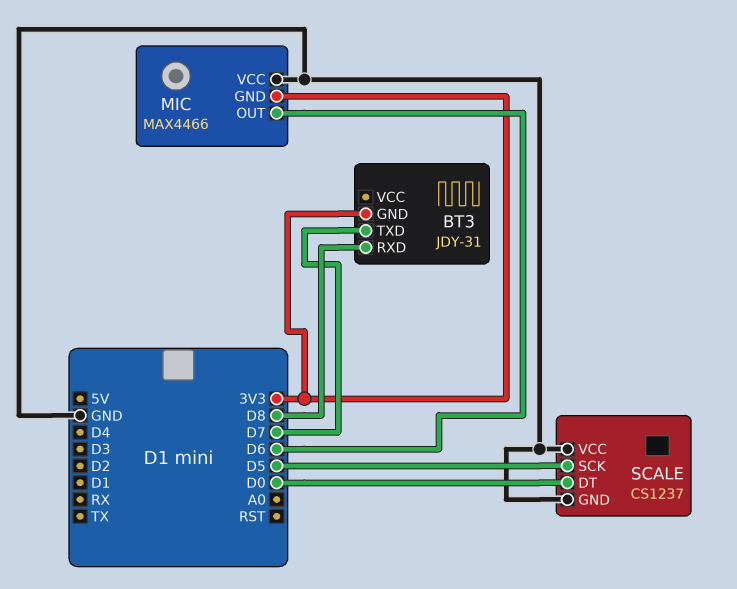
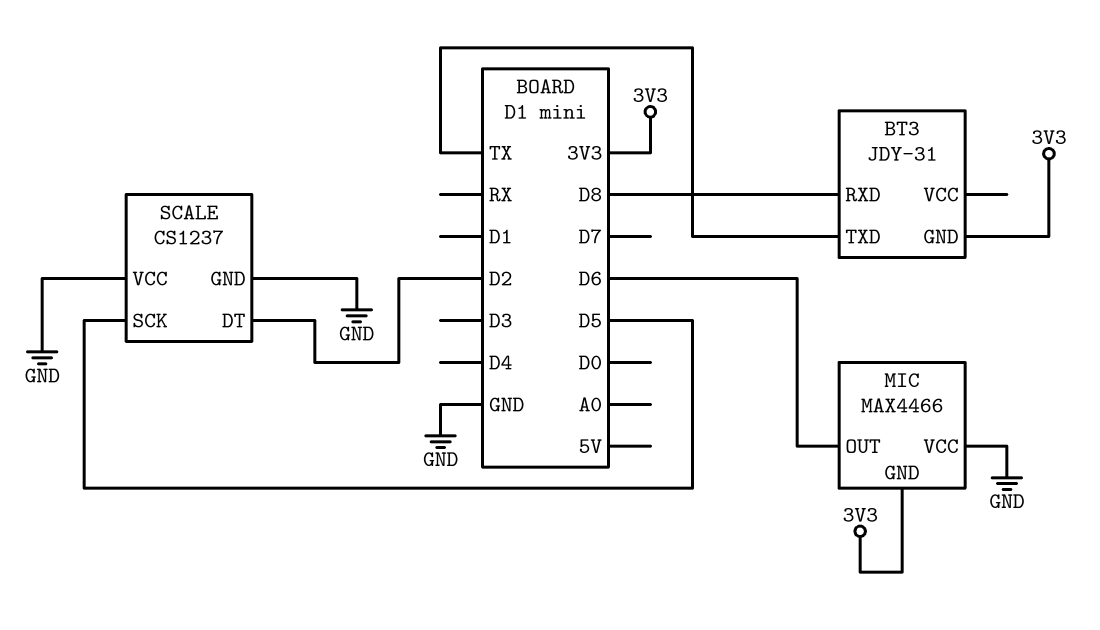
BT3 pin TXD: D7 -> TX
SCALE pin DT: D0 -> D2

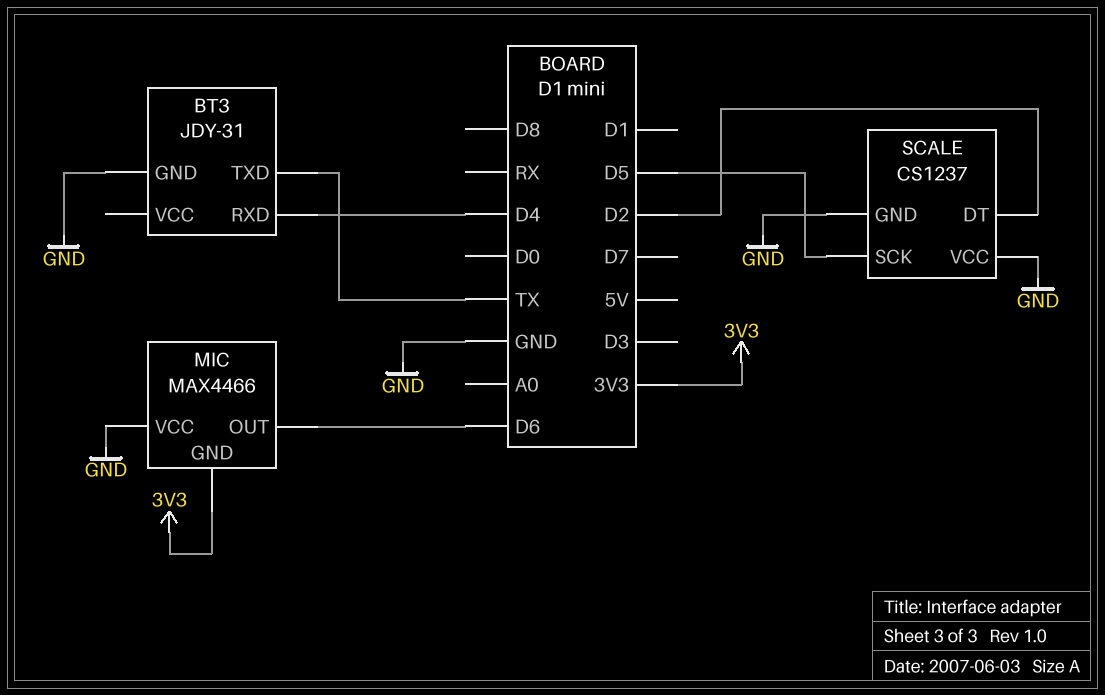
BT3 pin GND: 3V3 -> GND
BT3 pin RXD: D8 -> D4

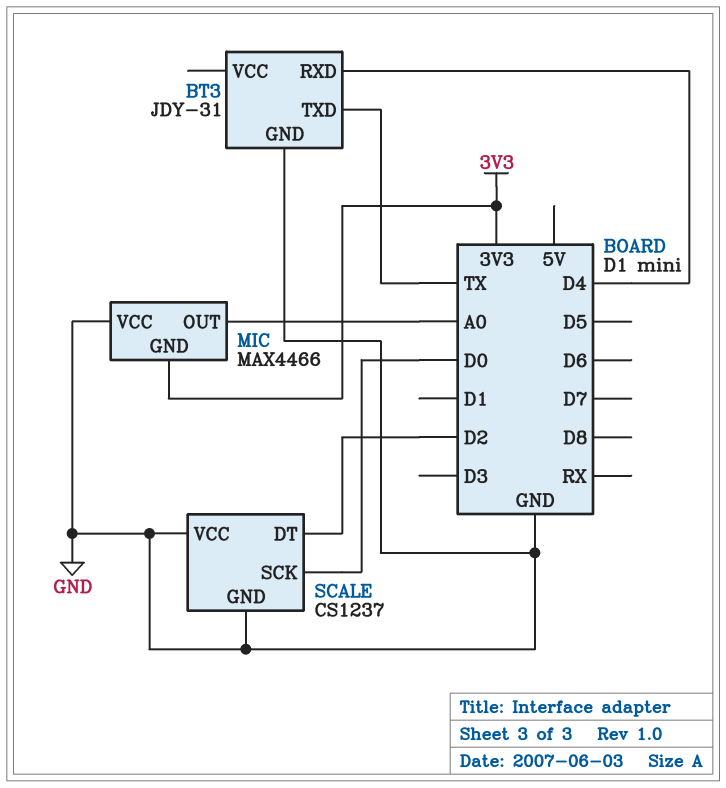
MIC pin OUT: D6 -> A0
SCALE pin SCK: D5 -> D0

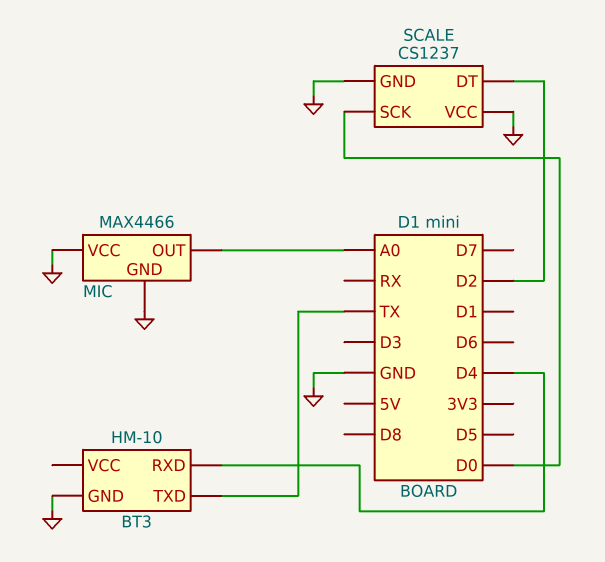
BT3: JDY-31 -> HM-10
MIC pin GND: 3V3 -> GND

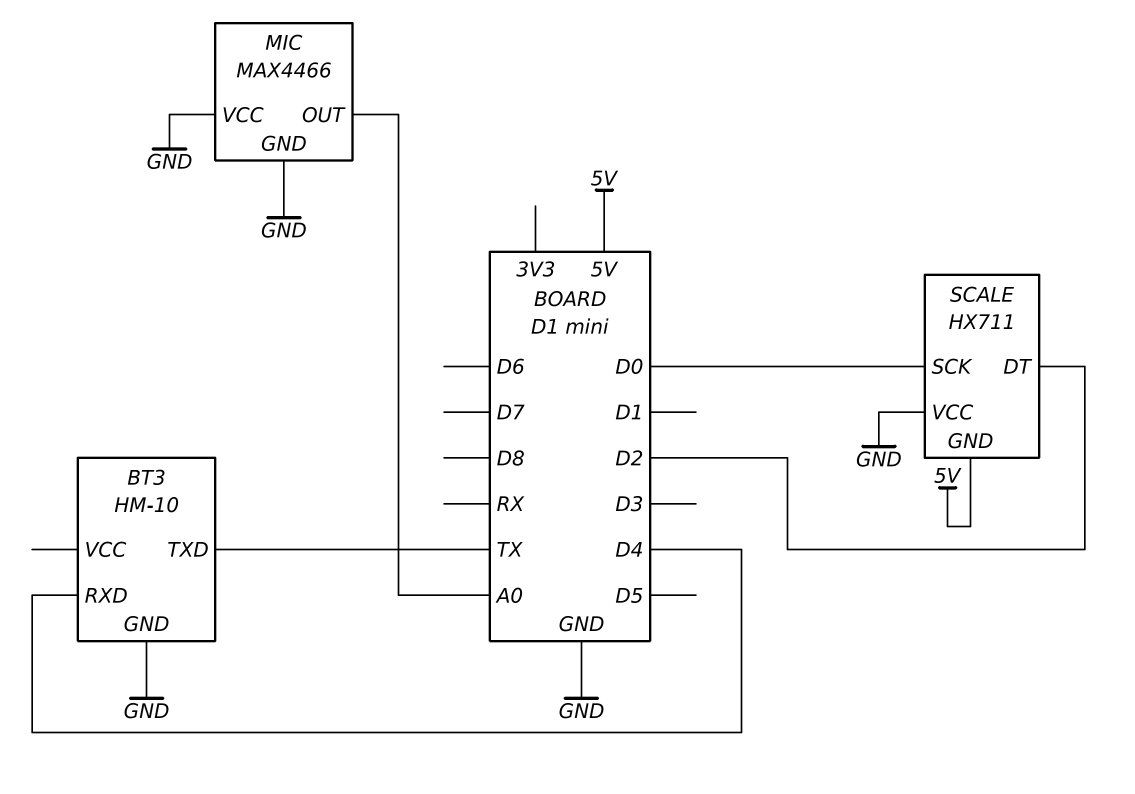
SCALE: CS1237 -> HX711
SCALE pin GND: GND -> 5V

